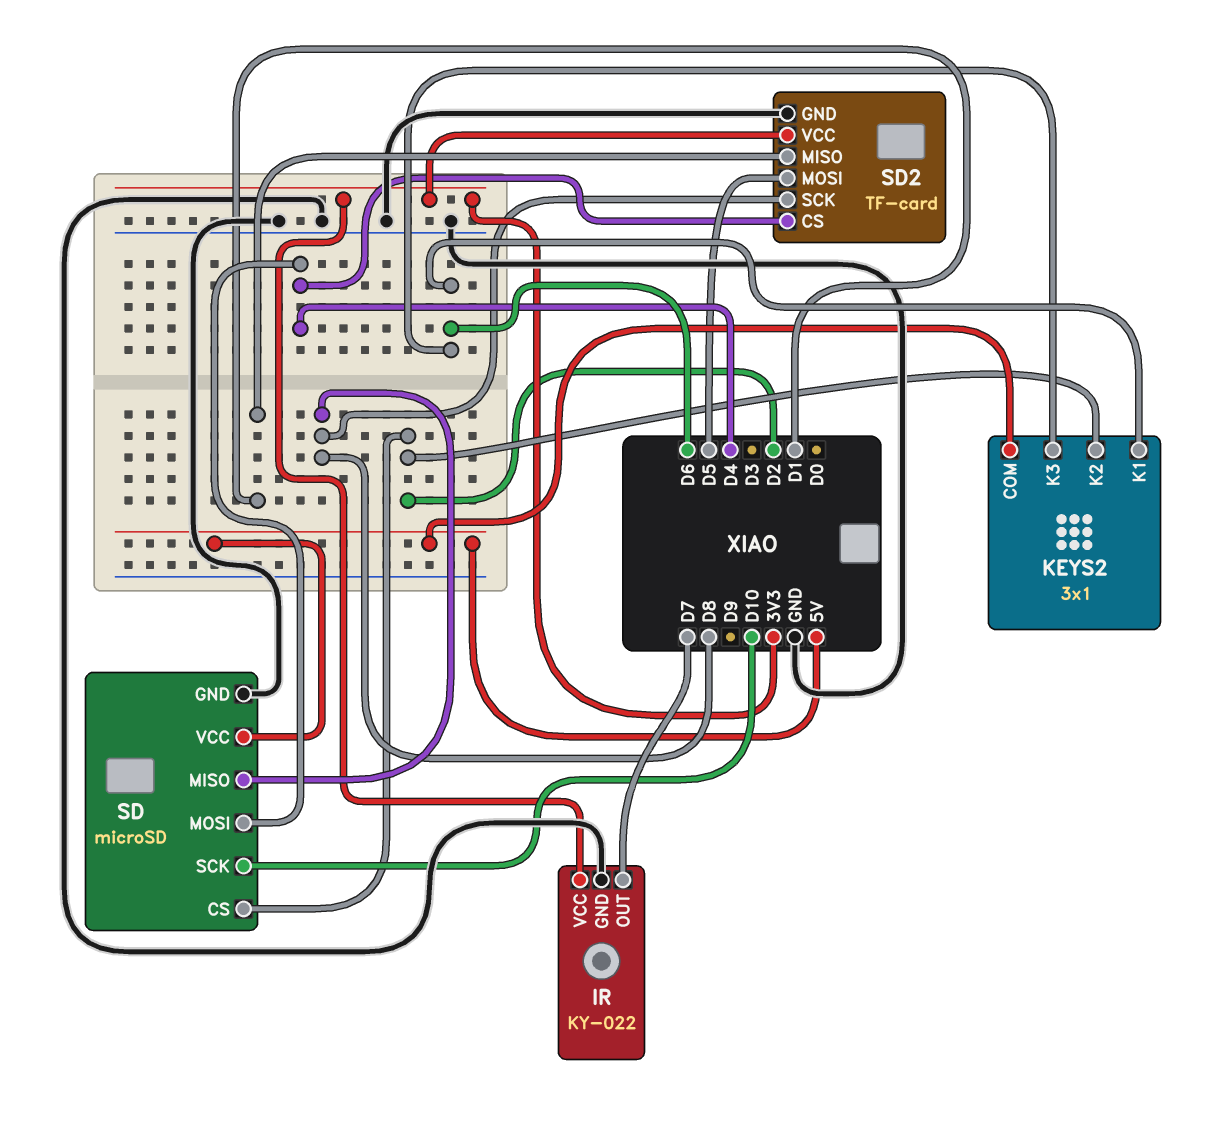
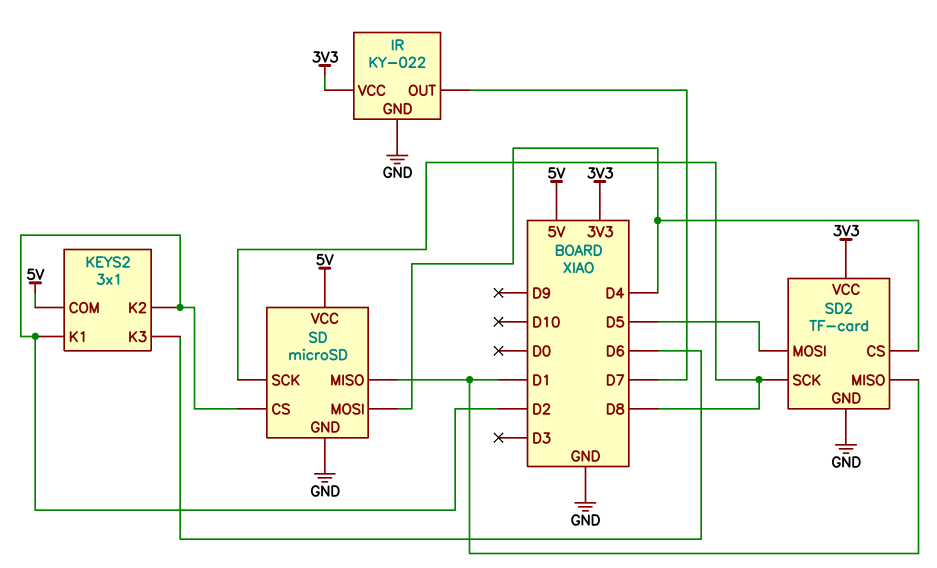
KEYS2 pin K1: D6 -> D2
SD pin MISO: D8 -> D1
SD pin SCK: D10 -> D8

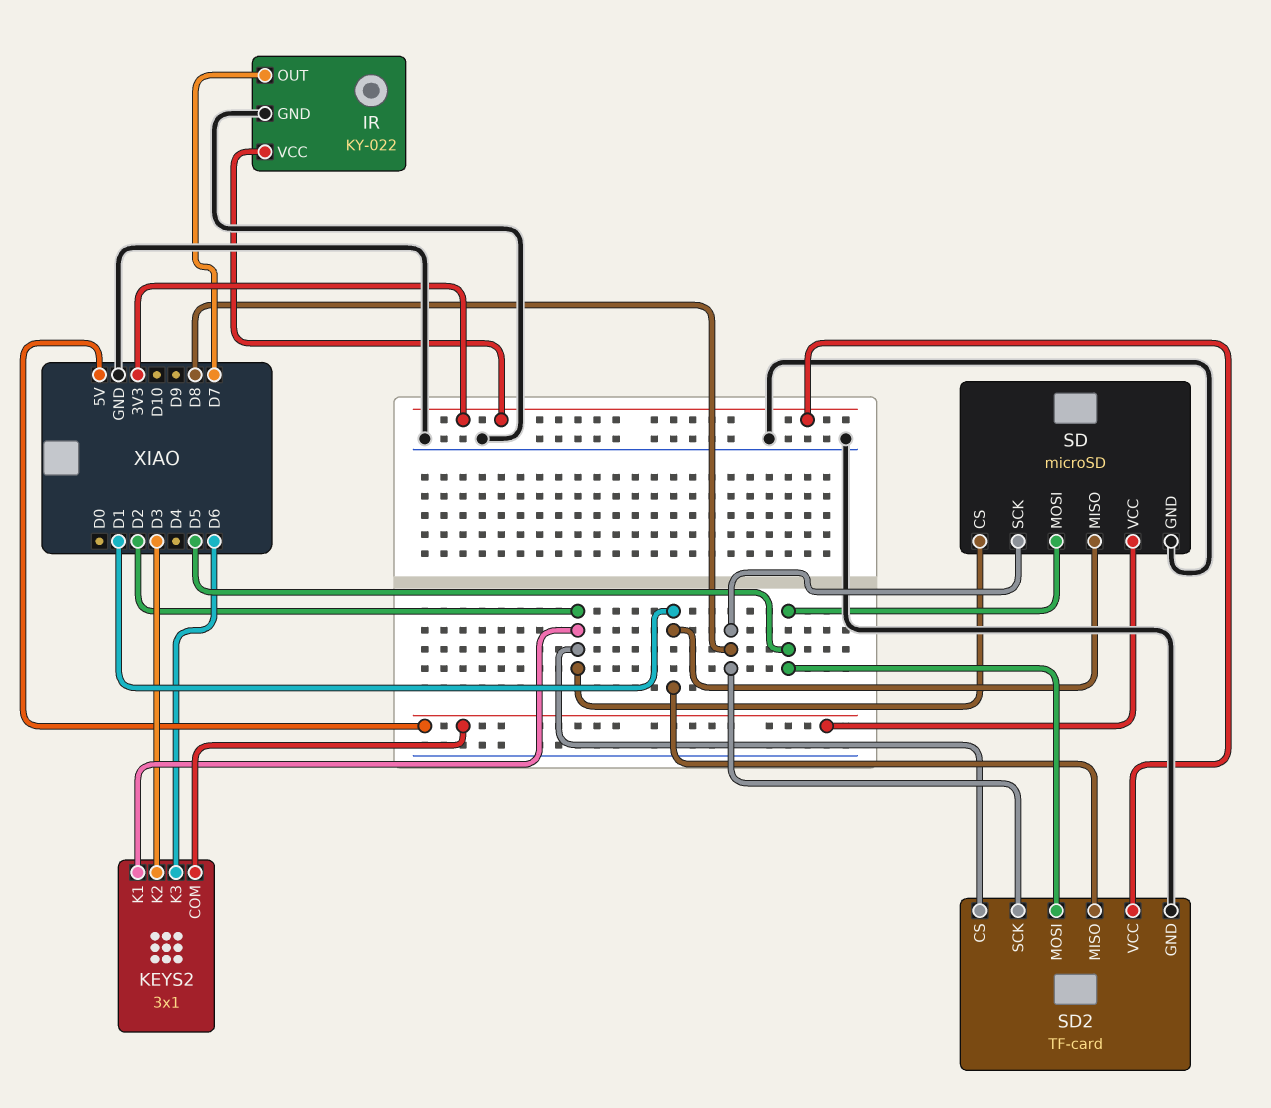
KEYS2 pin K2: D2 -> D3
SD pin MOSI: D4 -> D5
SD2 pin CS: D4 -> D2

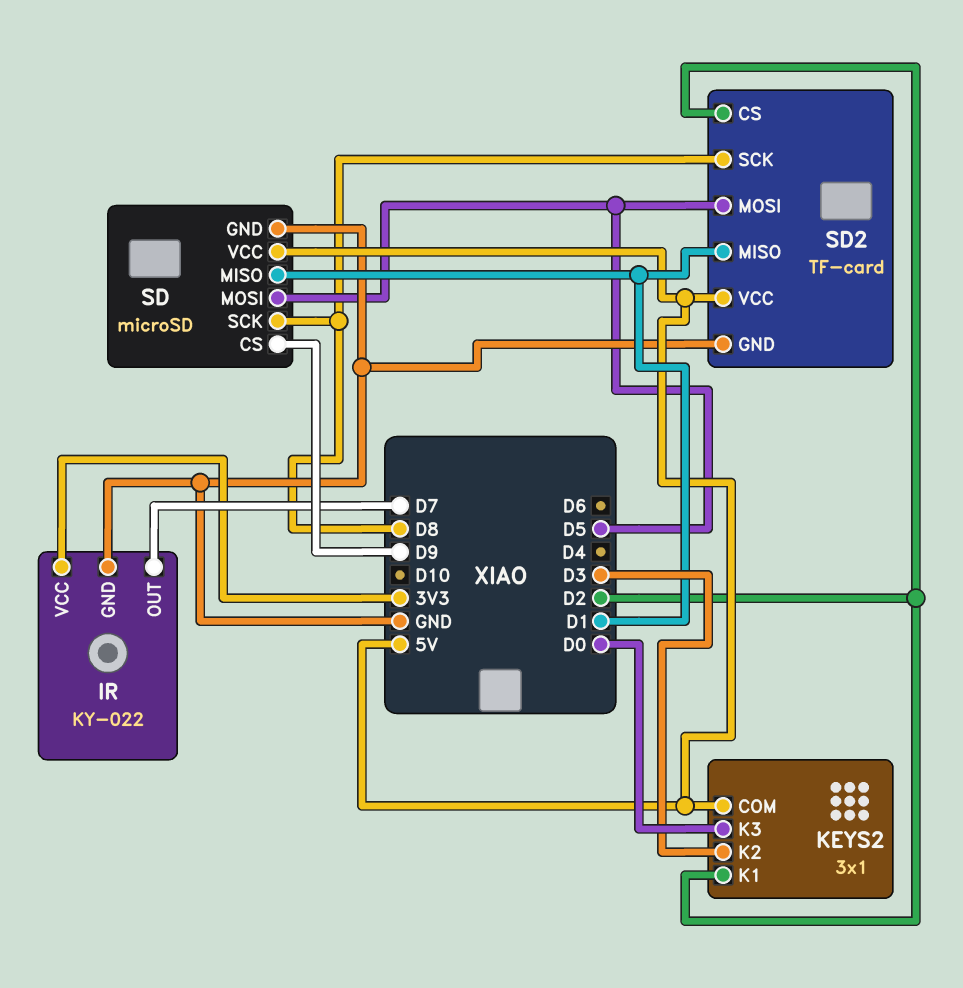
KEYS2 pin K3: D6 -> D0
SD pin CS: D2 -> D9
SD2 pin VCC: 3V3 -> 5V

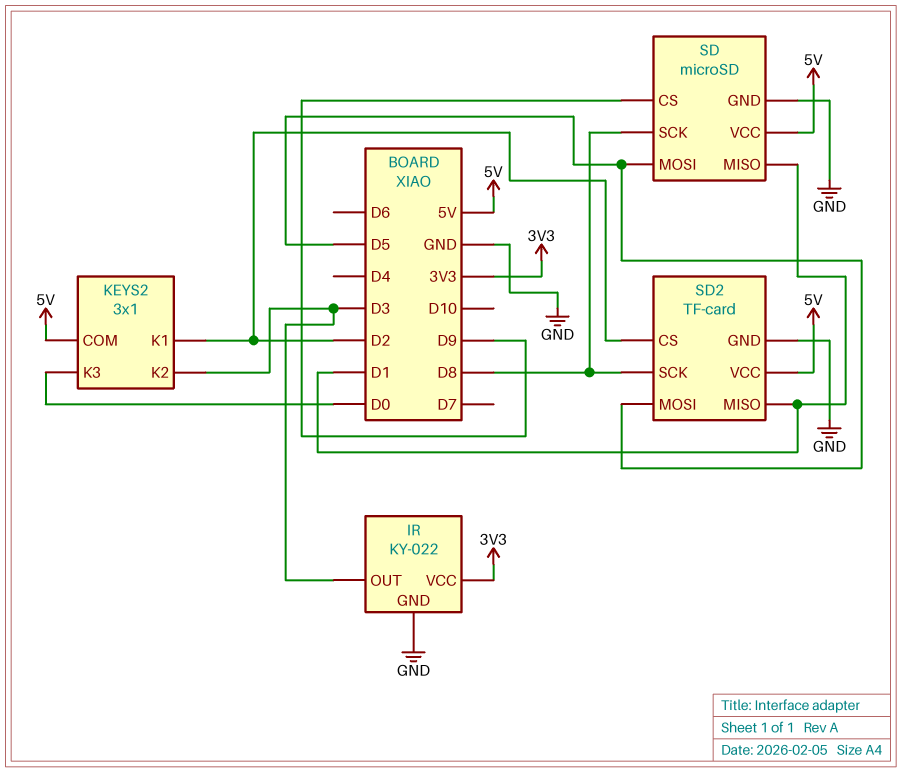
IR pin OUT: D7 -> D3

